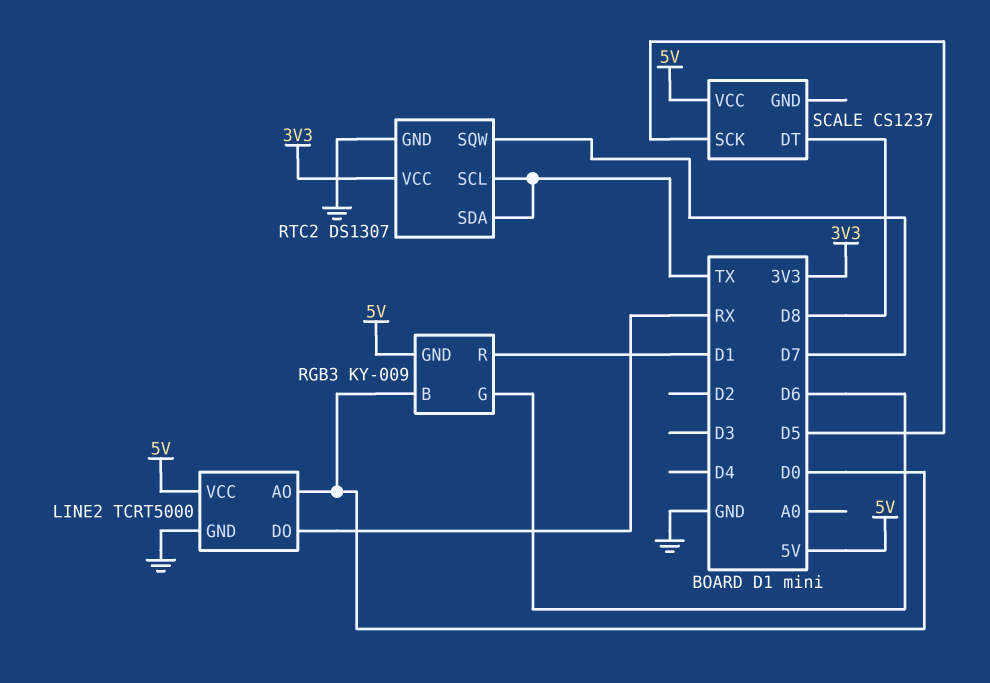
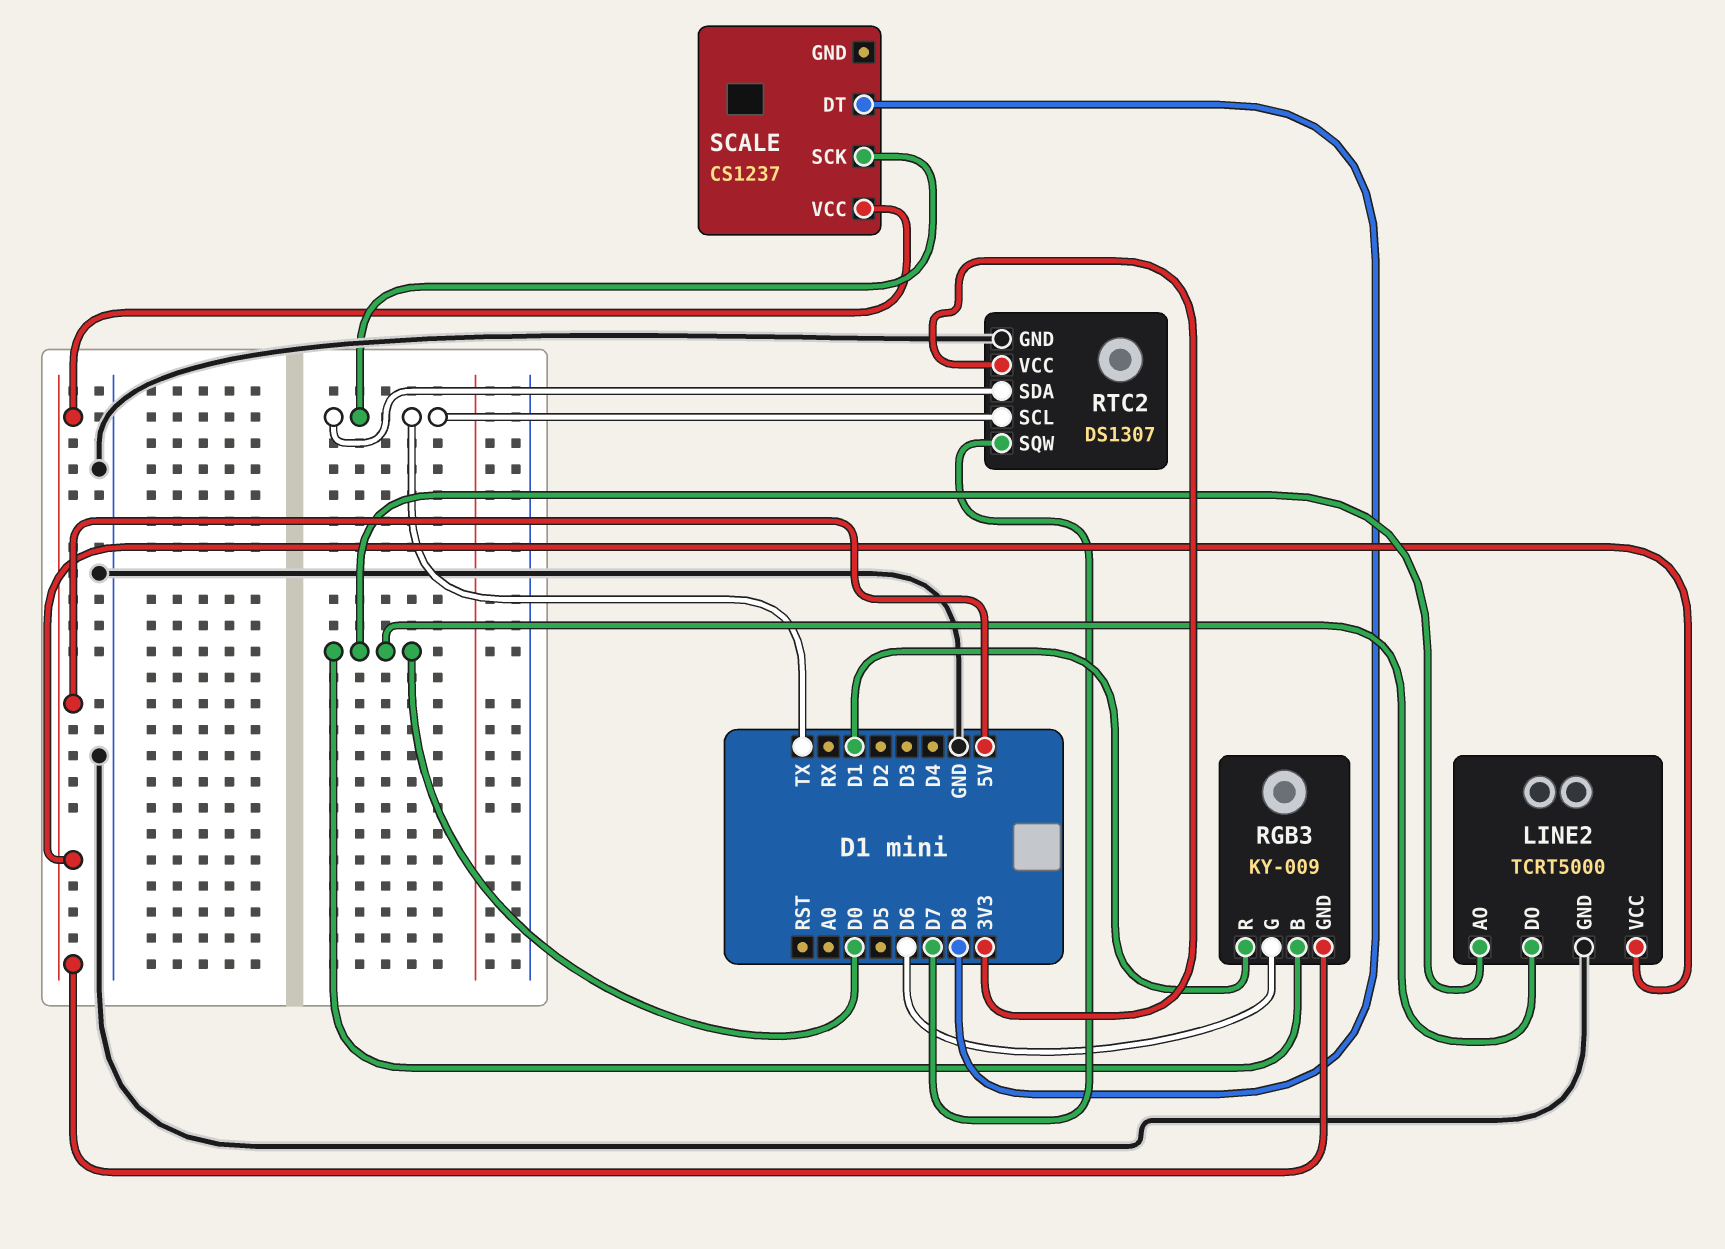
LINE2 pin DO: RX -> D0
SCALE pin SCK: D5 -> TX

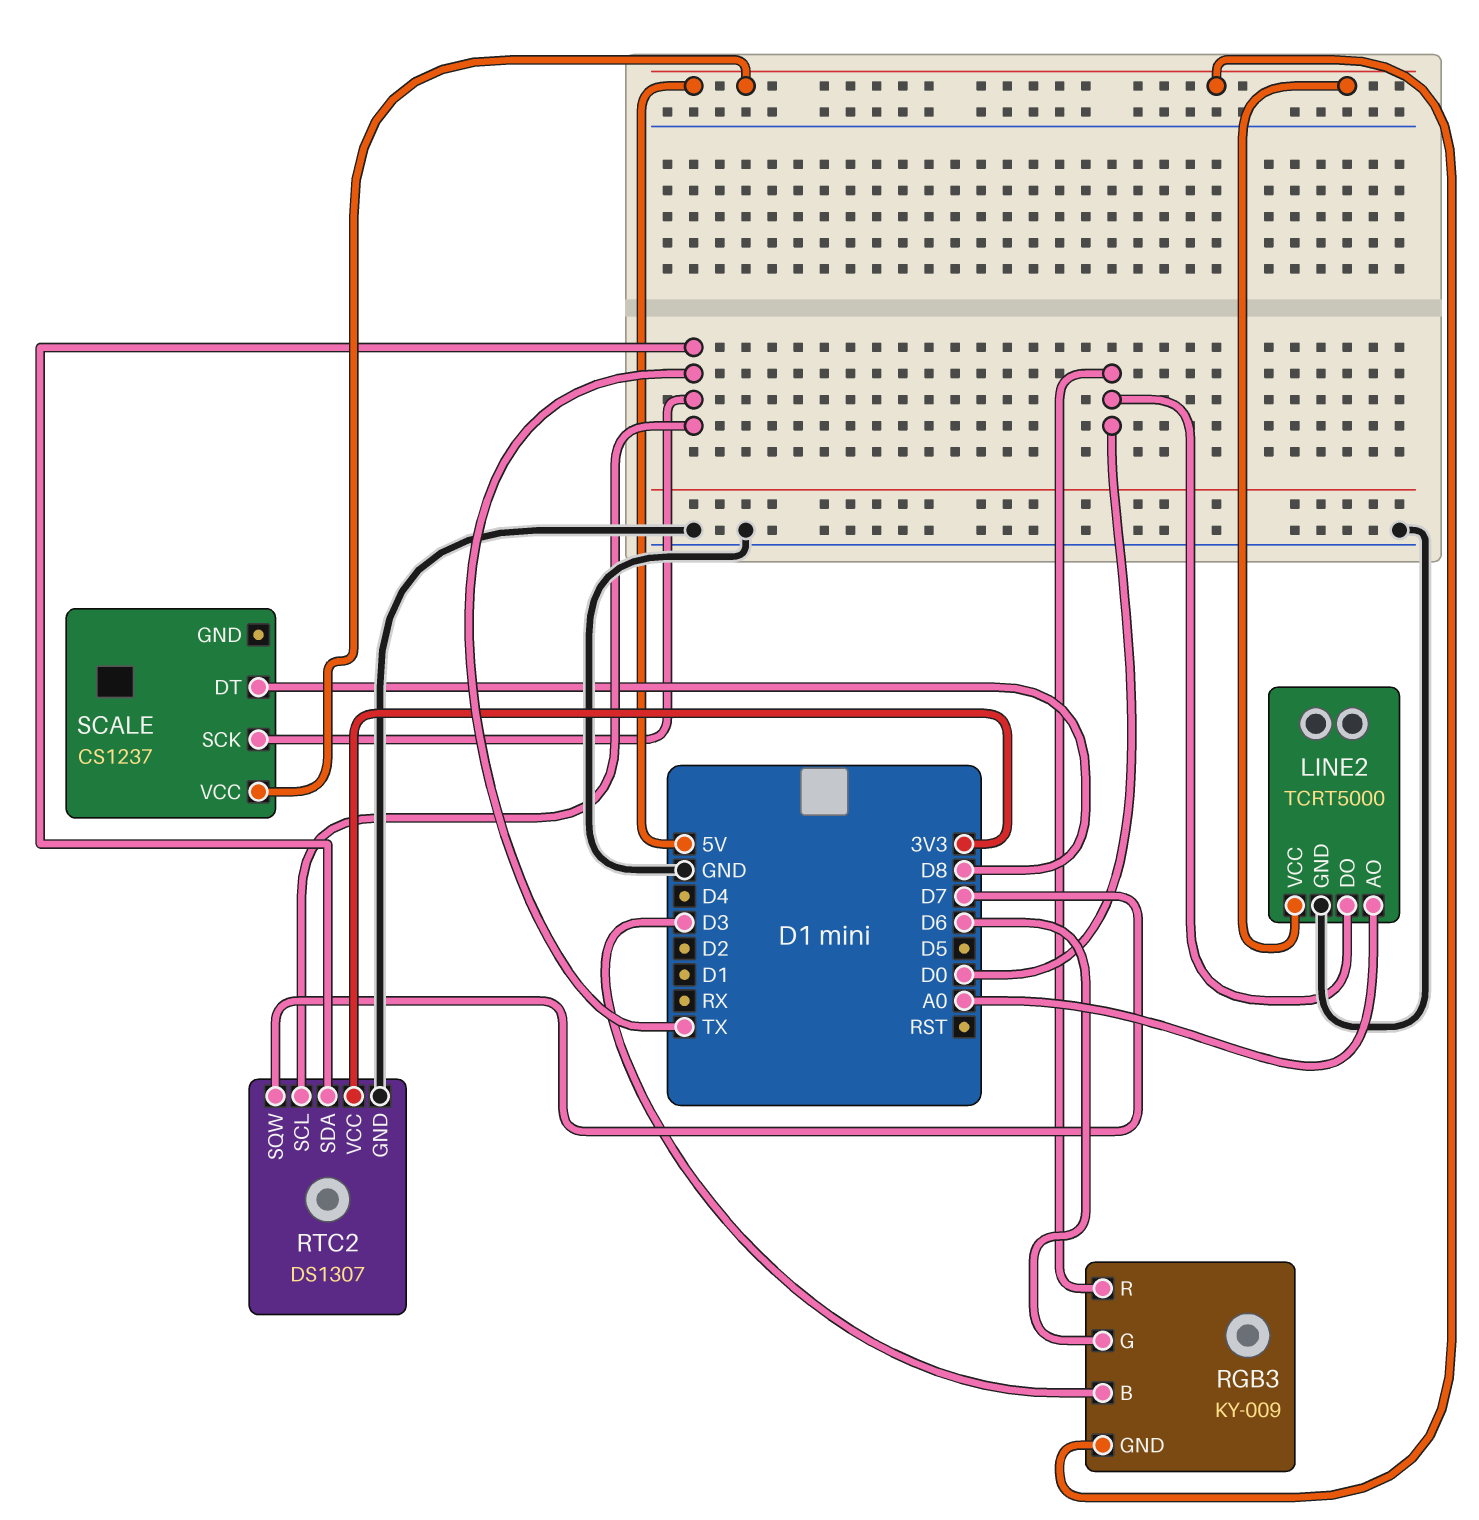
LINE2 pin AO: D0 -> A0
RGB3 pin B: D0 -> D3
RGB3 pin R: D1 -> D0

